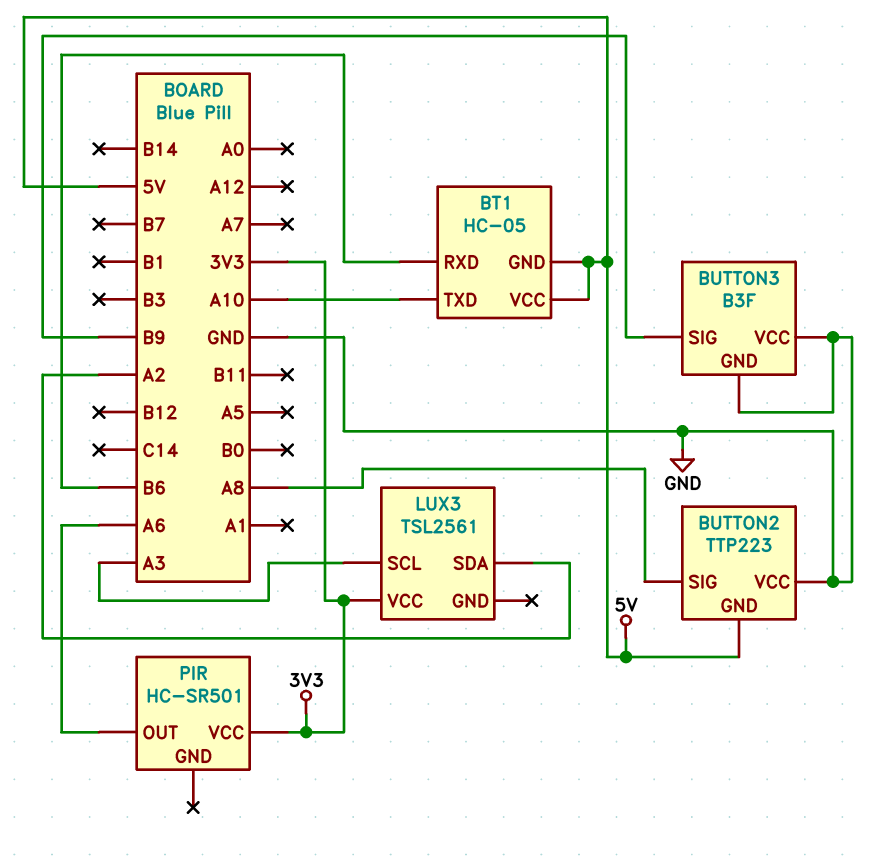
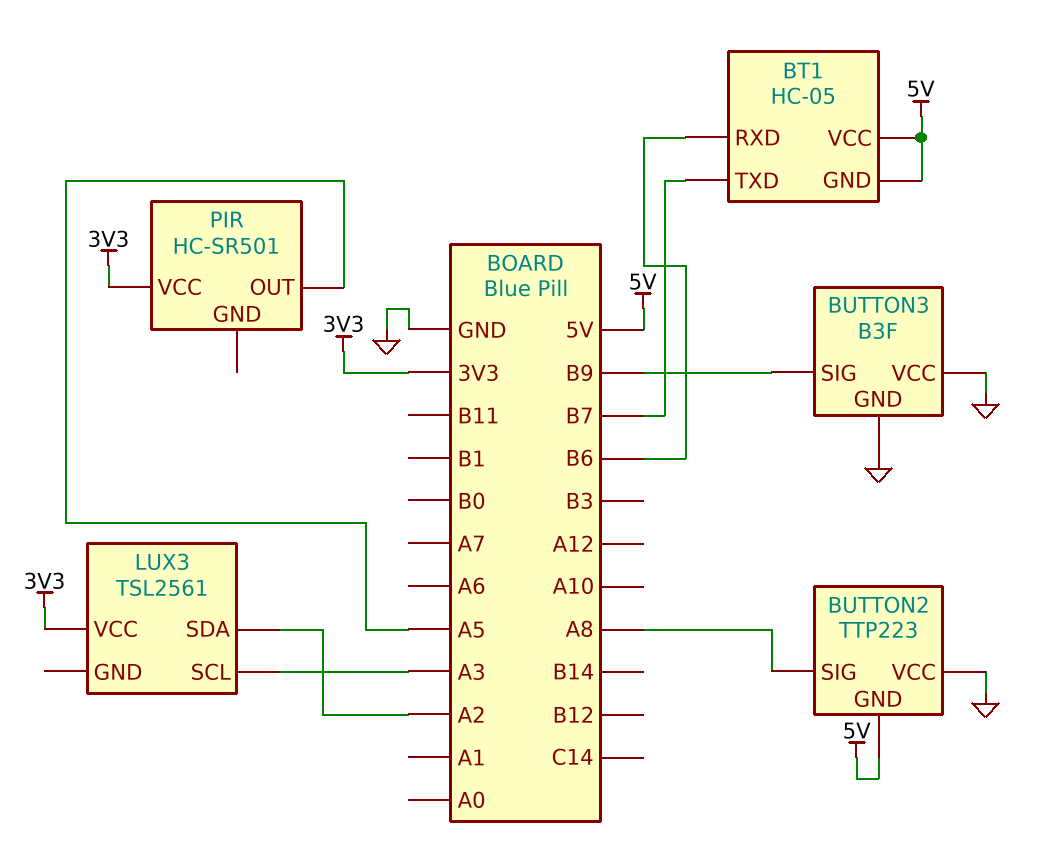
BT1 pin TXD: A10 -> B7
PIR pin OUT: A6 -> A5

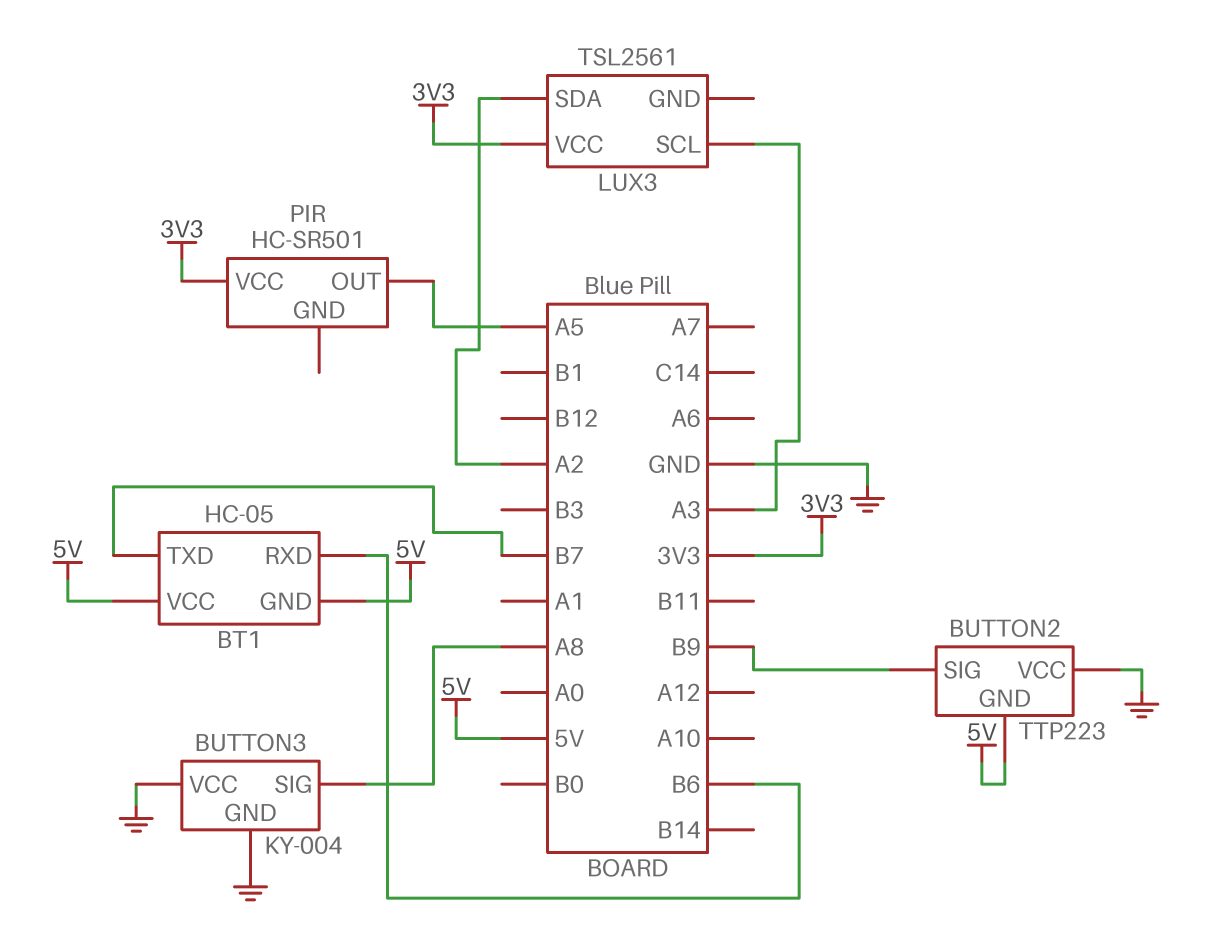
BUTTON2 pin SIG: A8 -> B9
BUTTON3: B3F -> KY-004
BUTTON3 pin SIG: B9 -> A8

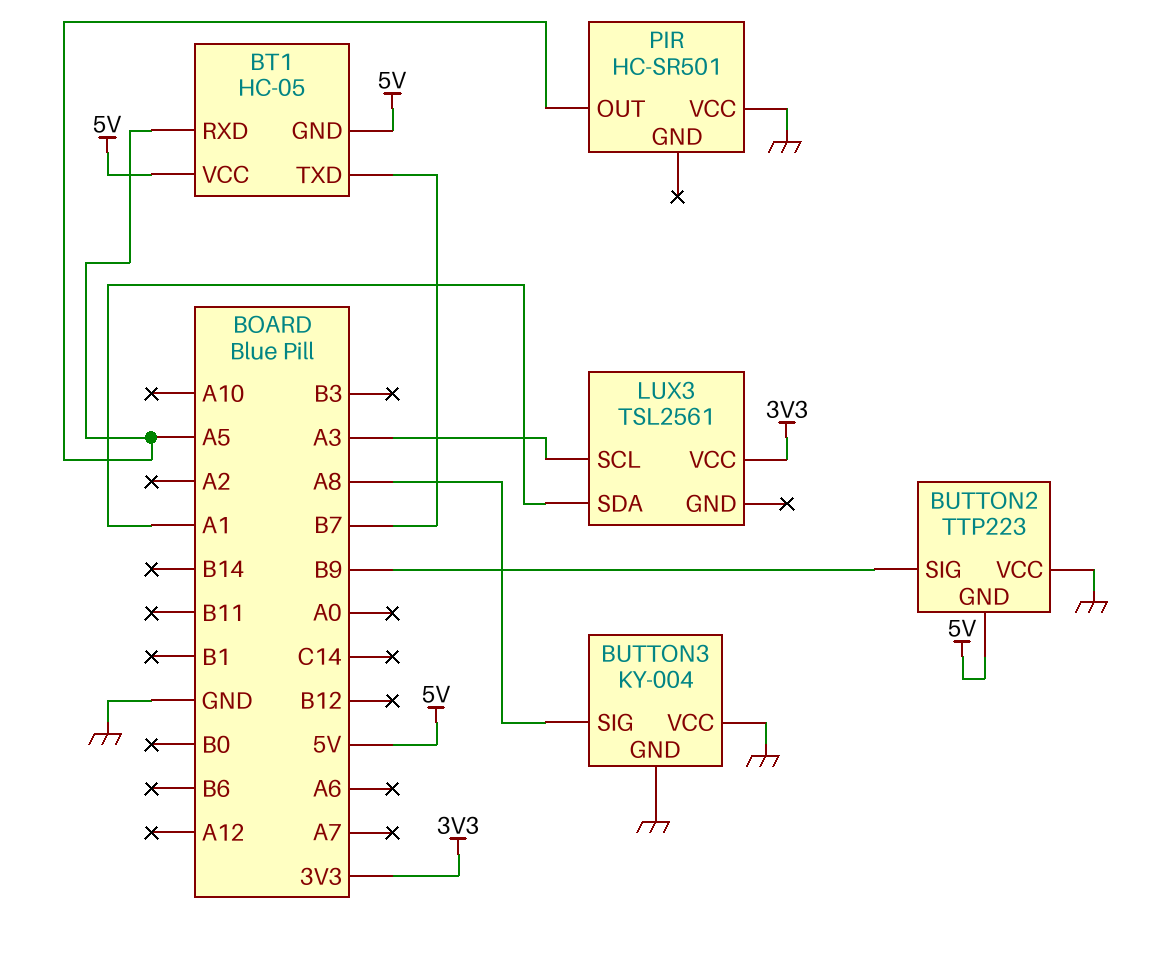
BT1 pin RXD: B6 -> A5
LUX3 pin SDA: A2 -> A1
PIR pin VCC: 3V3 -> GND

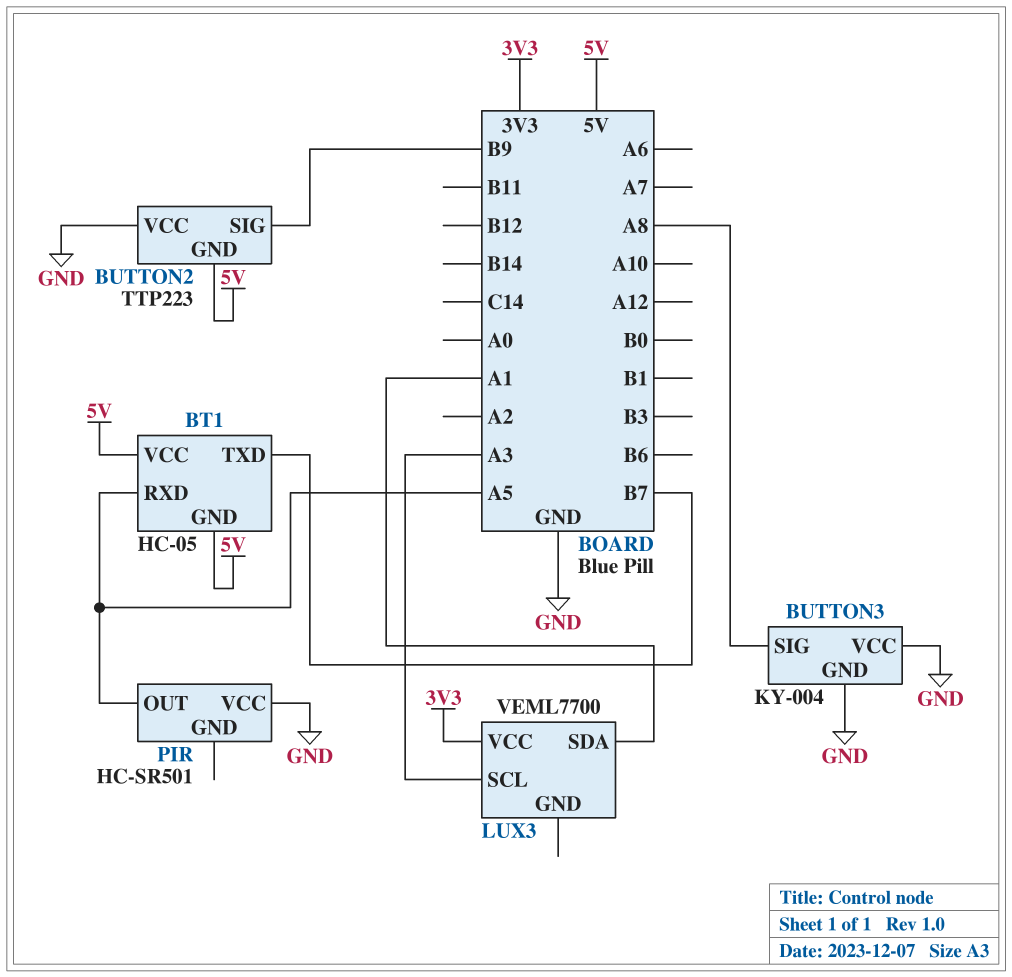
LUX3: TSL2561 -> VEML7700

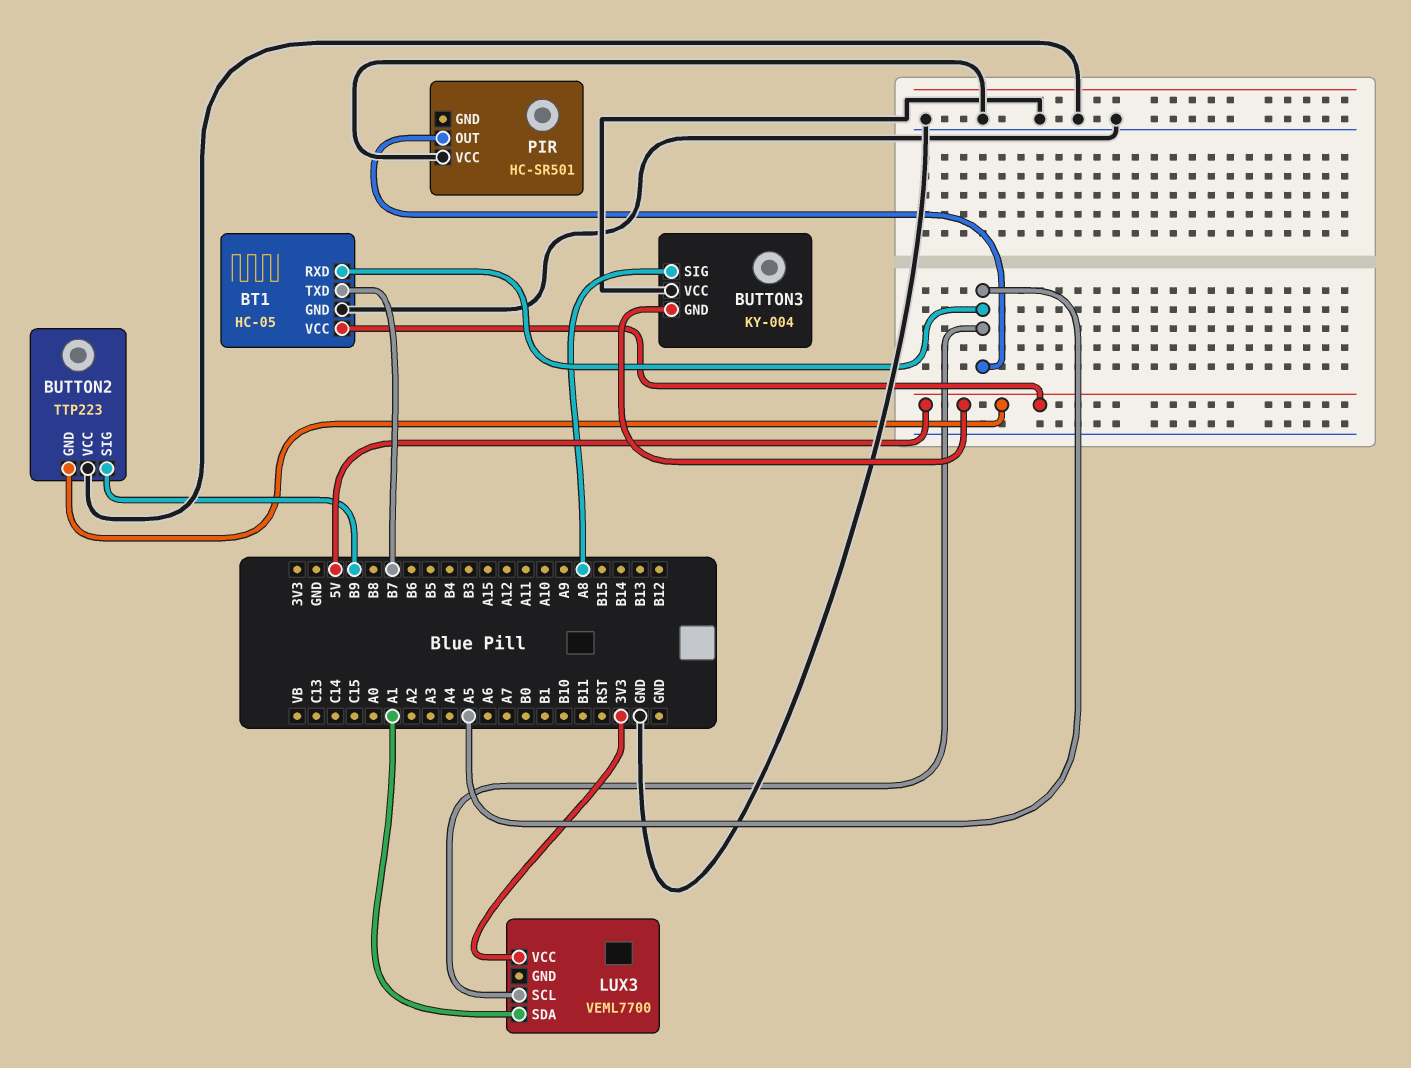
BT1 pin GND: 5V -> GND
BUTTON3 pin GND: GND -> 5V
LUX3 pin SCL: A3 -> A5

